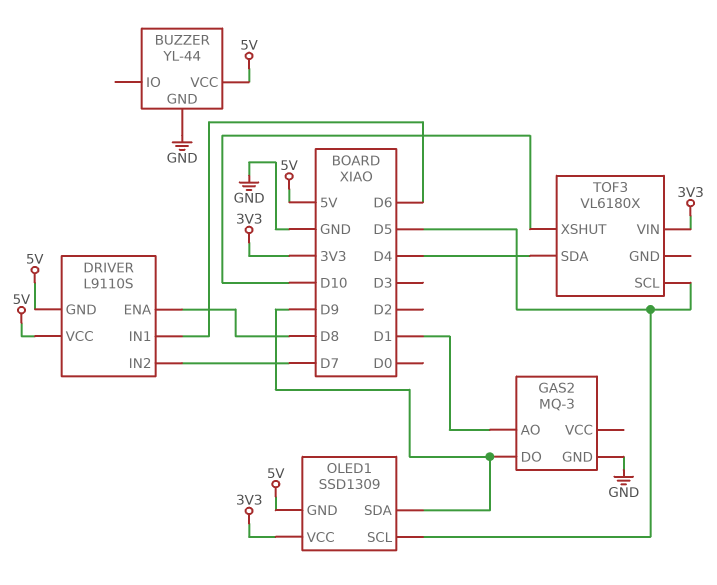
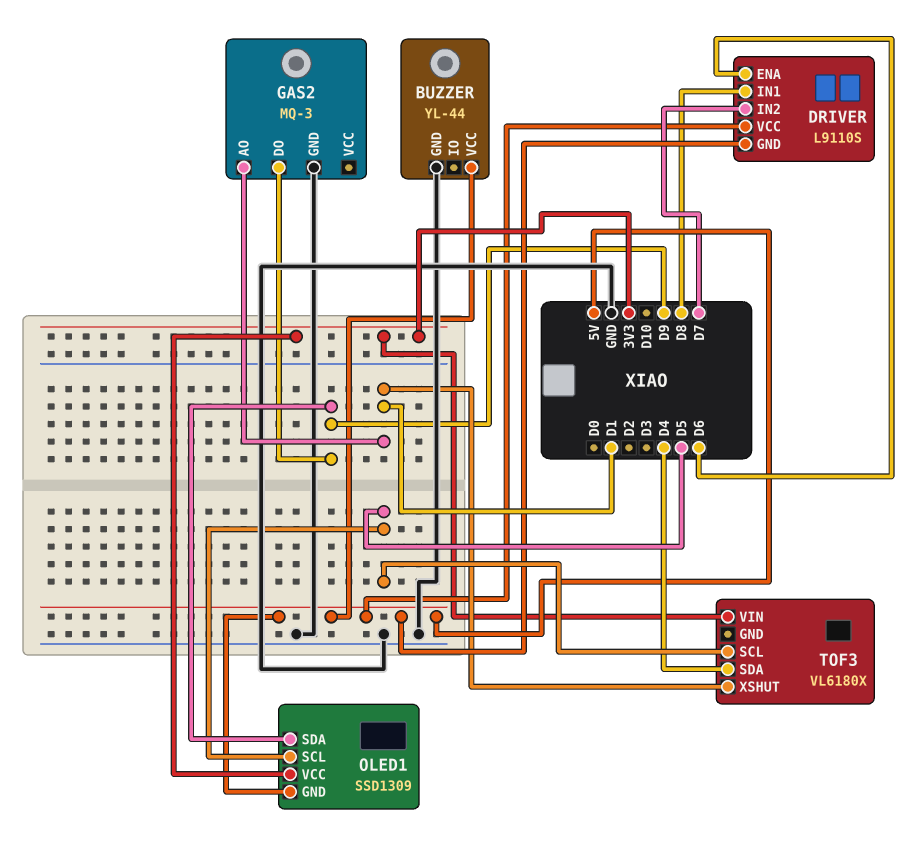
DRIVER pin ENA: D8 -> D6
DRIVER pin IN1: D6 -> D8
TOF3 pin XSHUT: D10 -> D1

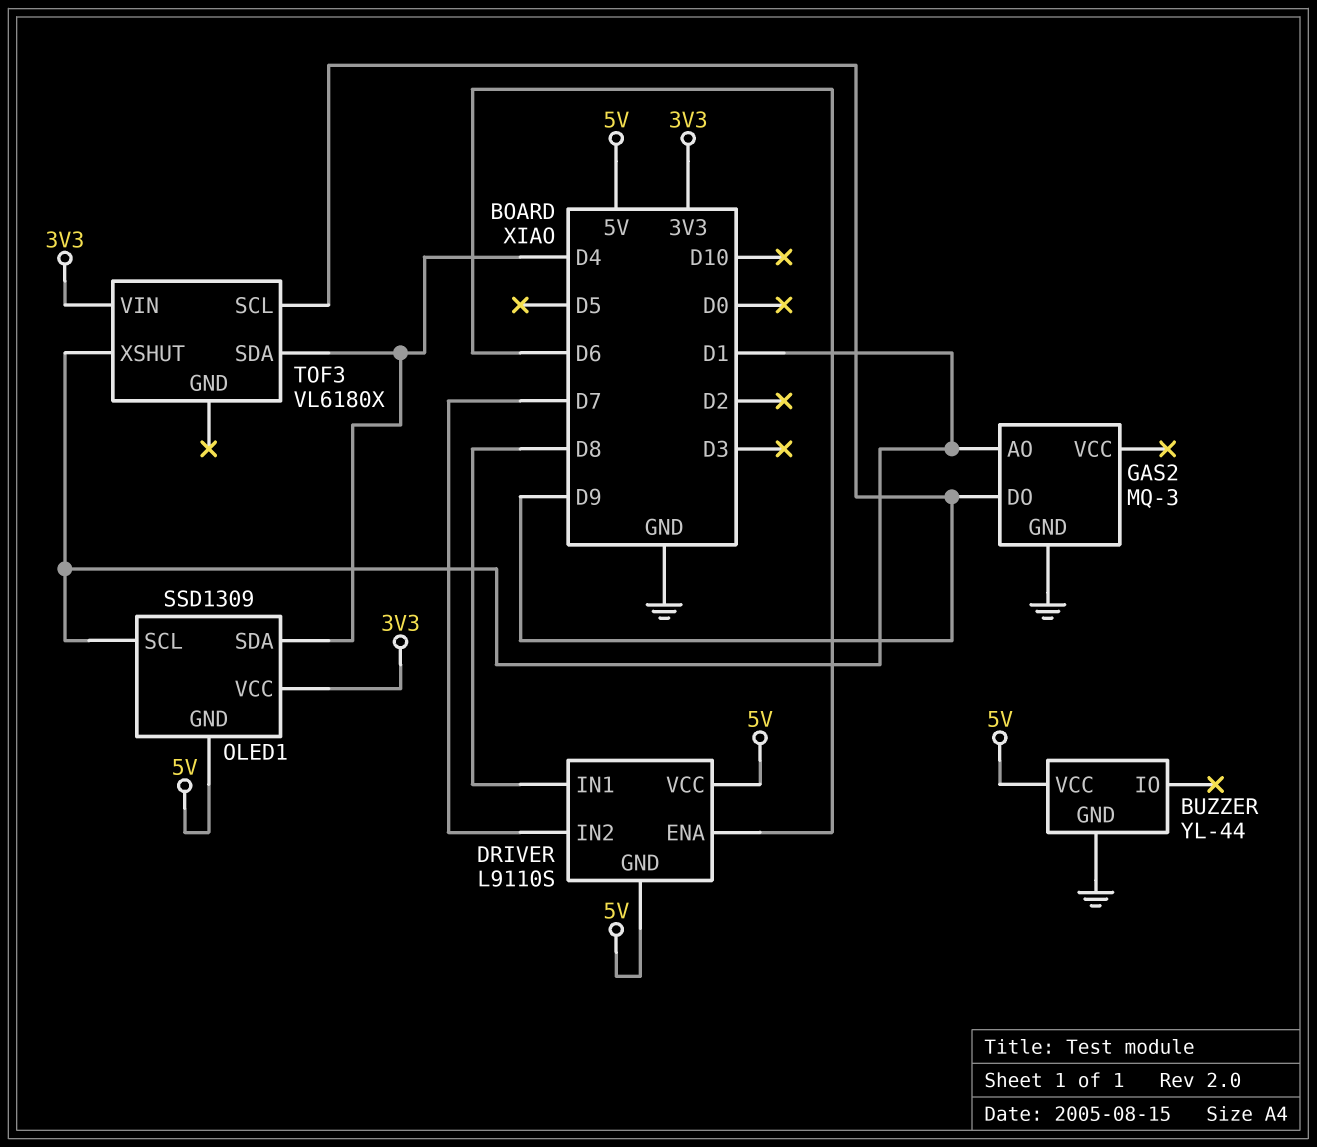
OLED1 pin SCL: D5 -> D1
OLED1 pin SDA: D9 -> D4
TOF3 pin SCL: D5 -> D9

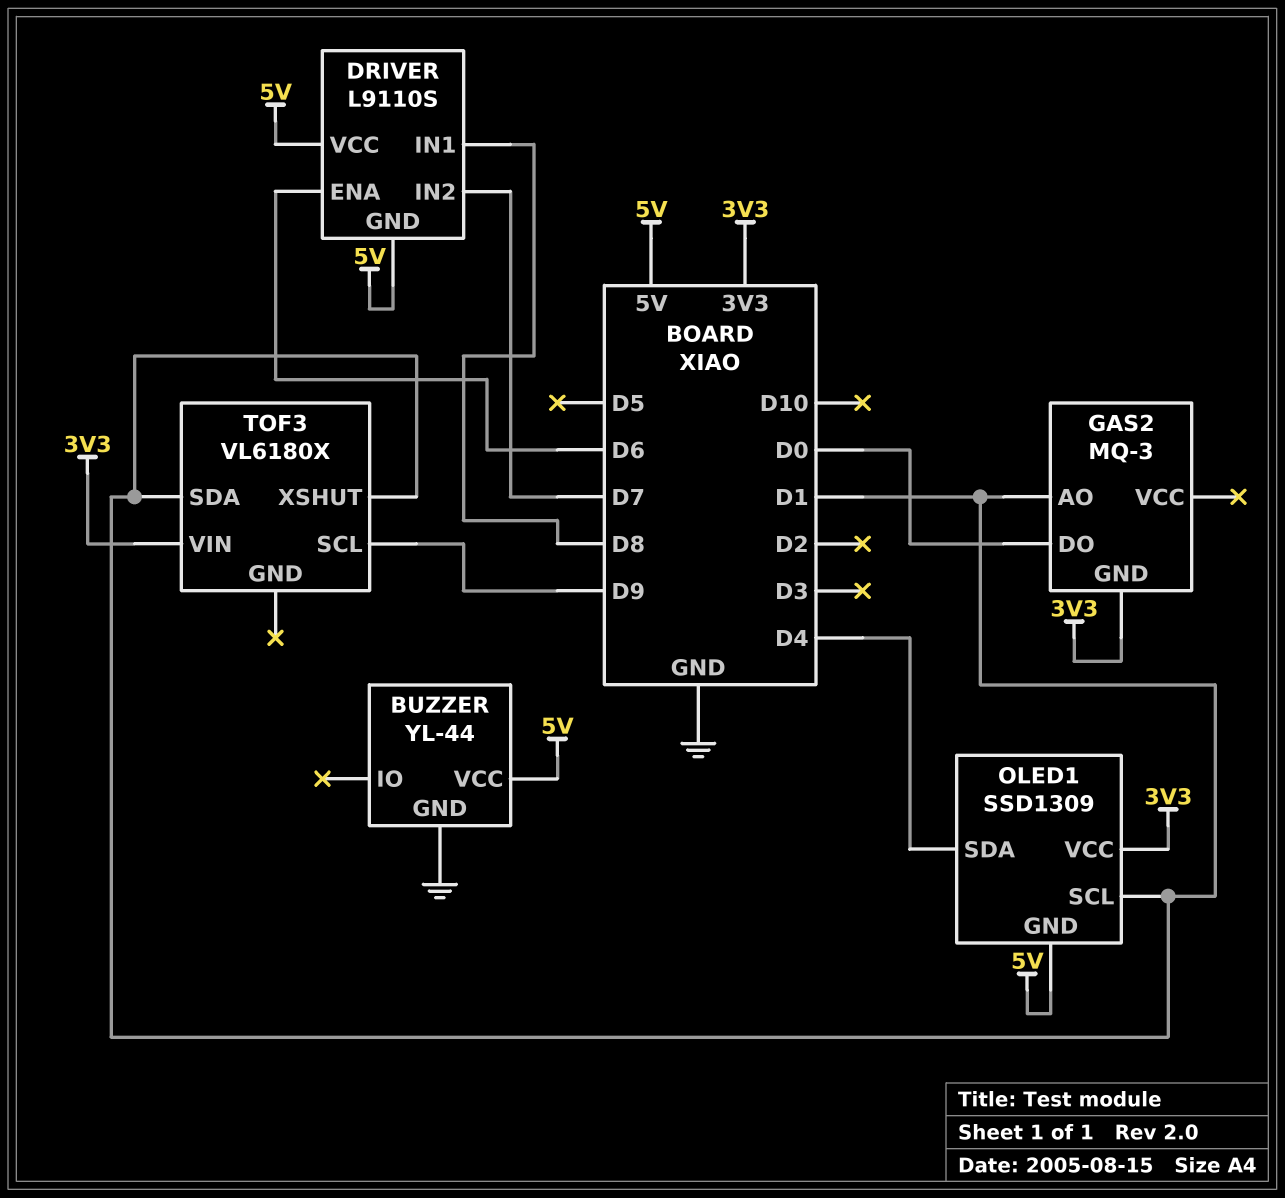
GAS2 pin DO: D9 -> D0
GAS2 pin GND: GND -> 3V3
TOF3 pin SDA: D4 -> D1

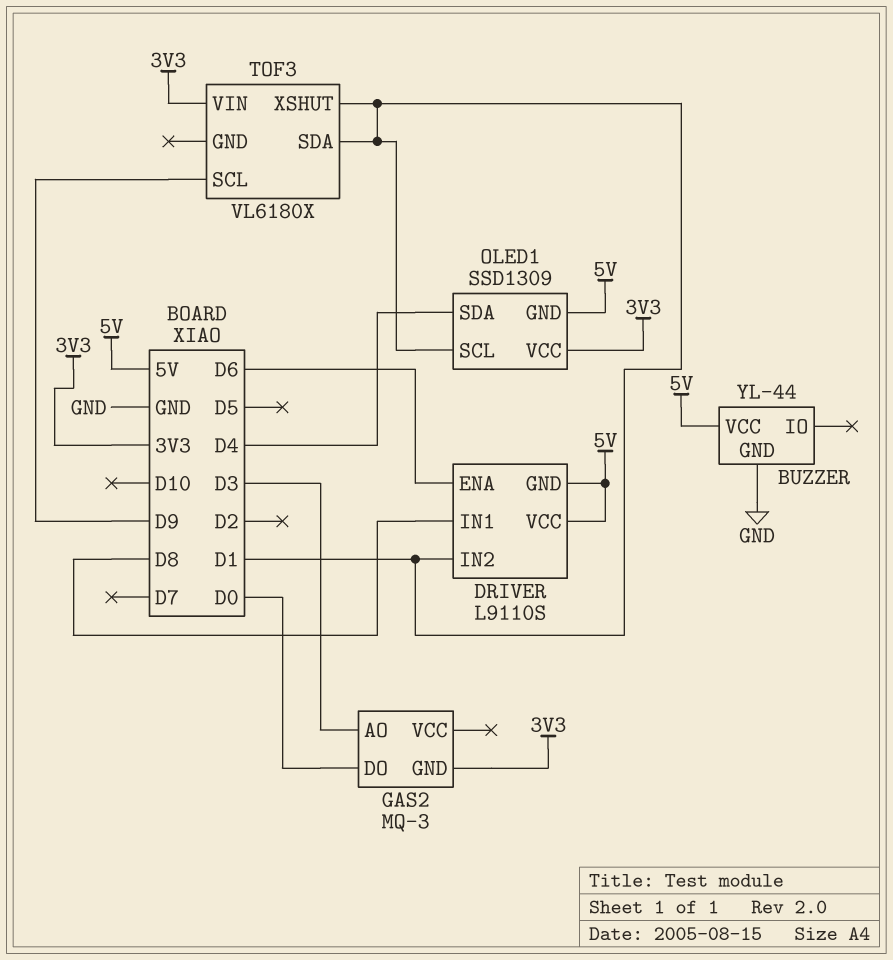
DRIVER pin IN2: D7 -> D1
GAS2 pin AO: D1 -> D3

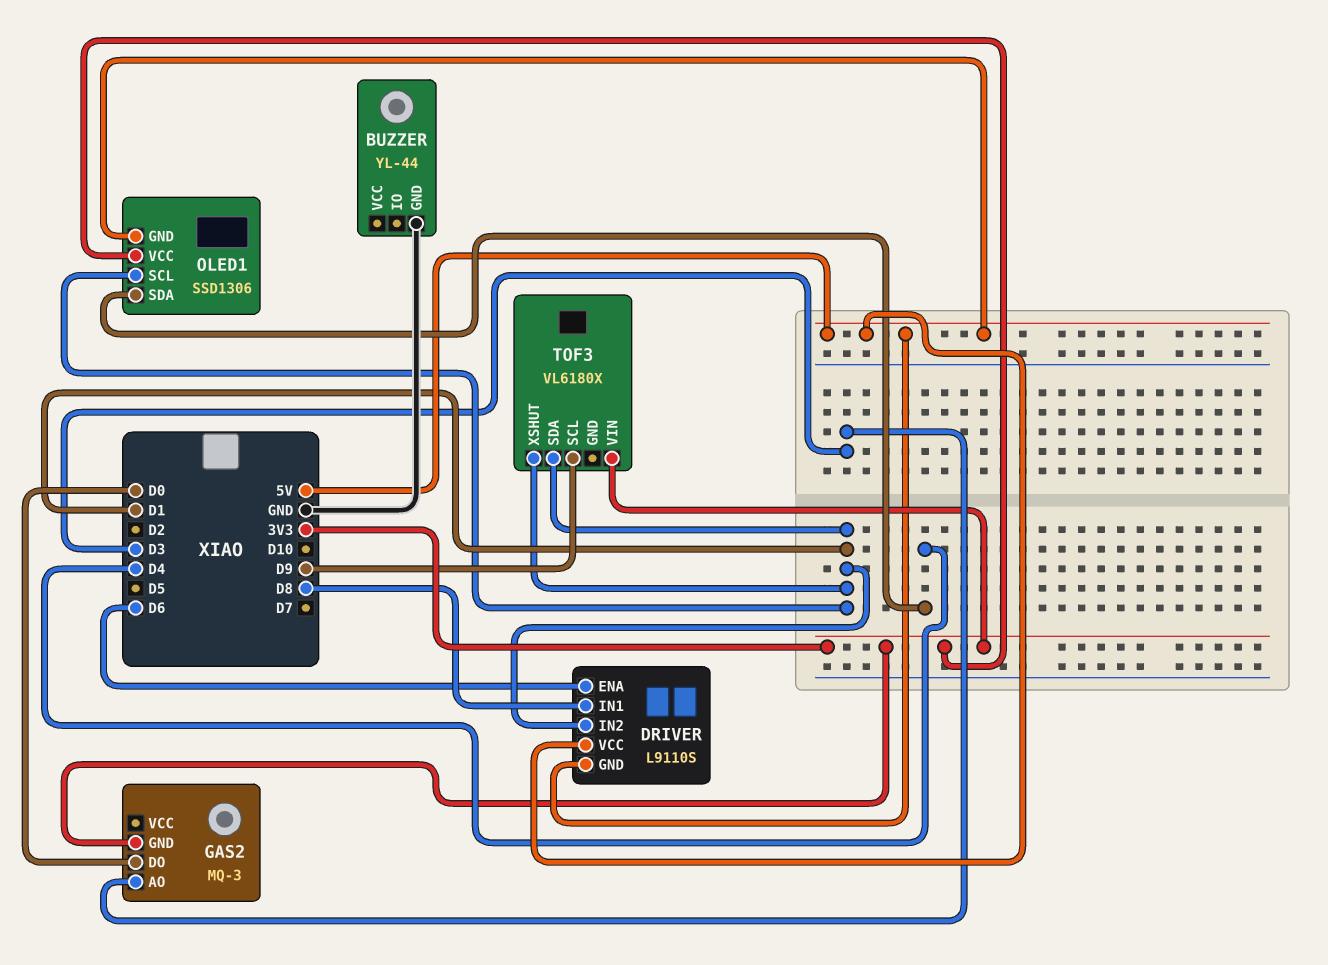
BUZZER pin VCC: 5V -> none
OLED1: SSD1309 -> SSD1306

